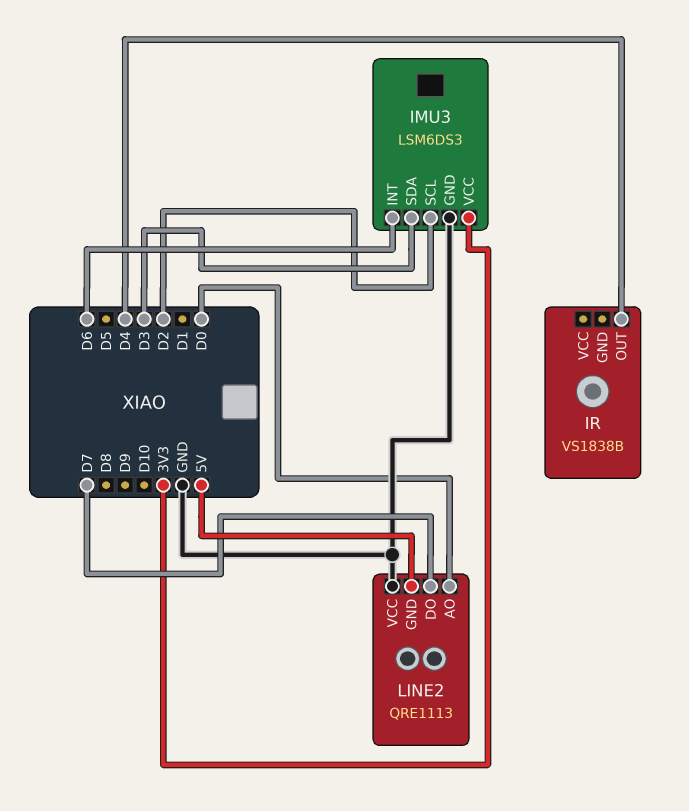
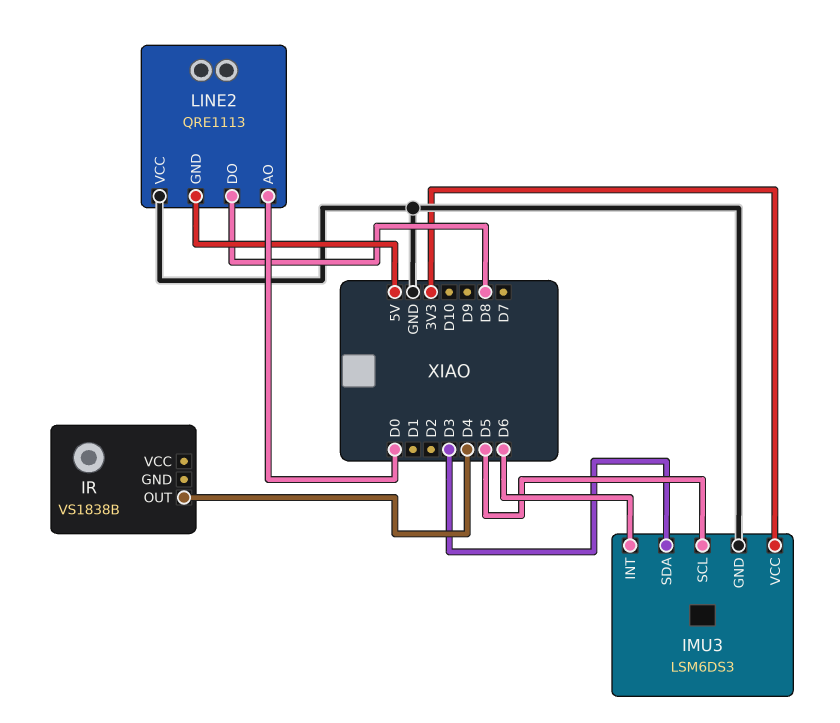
IMU3 pin SCL: D2 -> D5
LINE2 pin DO: D7 -> D8

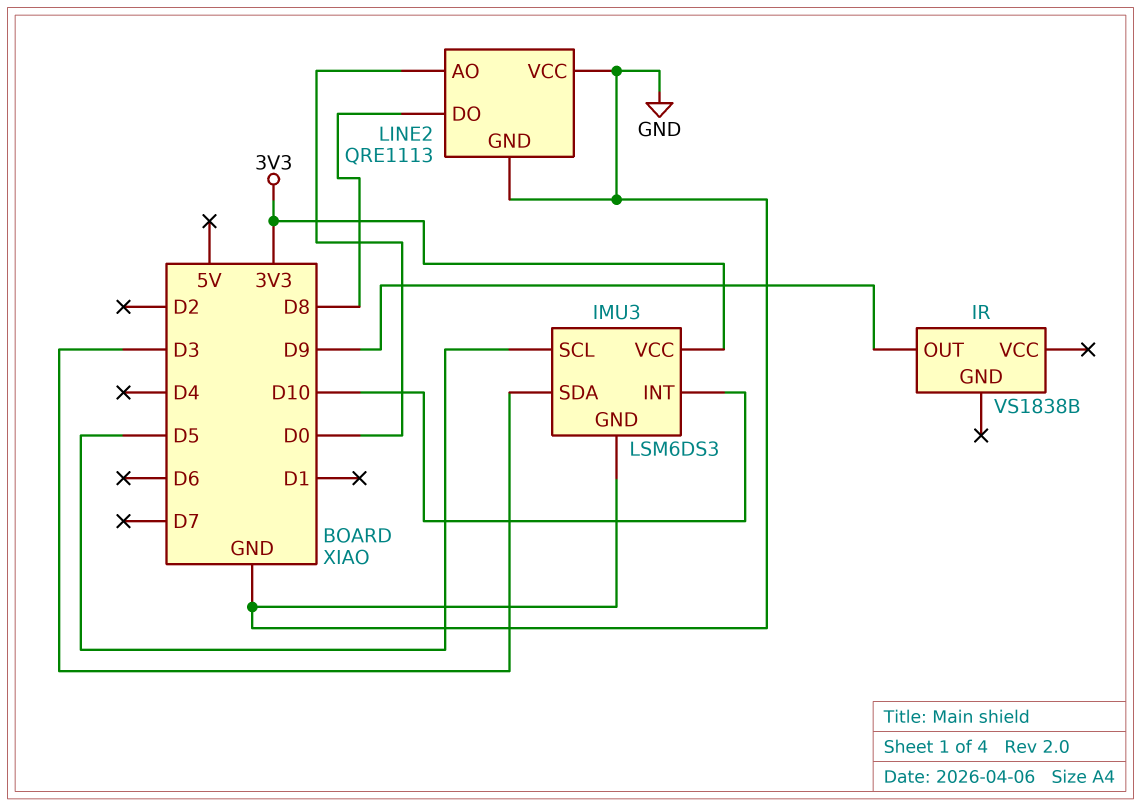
IMU3 pin INT: D6 -> D10
IR pin OUT: D4 -> D9
LINE2 pin GND: 5V -> GND

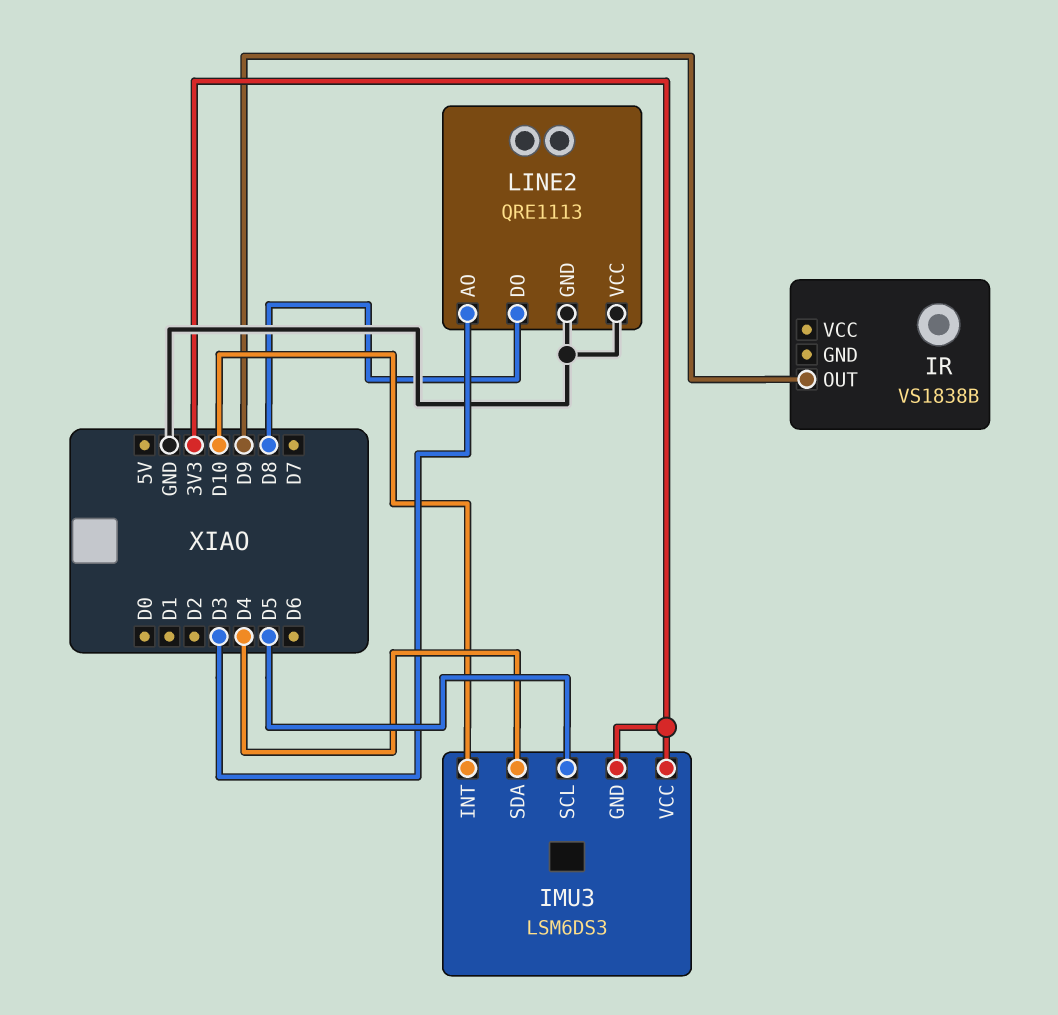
IMU3 pin GND: GND -> 3V3
IMU3 pin SDA: D3 -> D4
LINE2 pin AO: D0 -> D3

